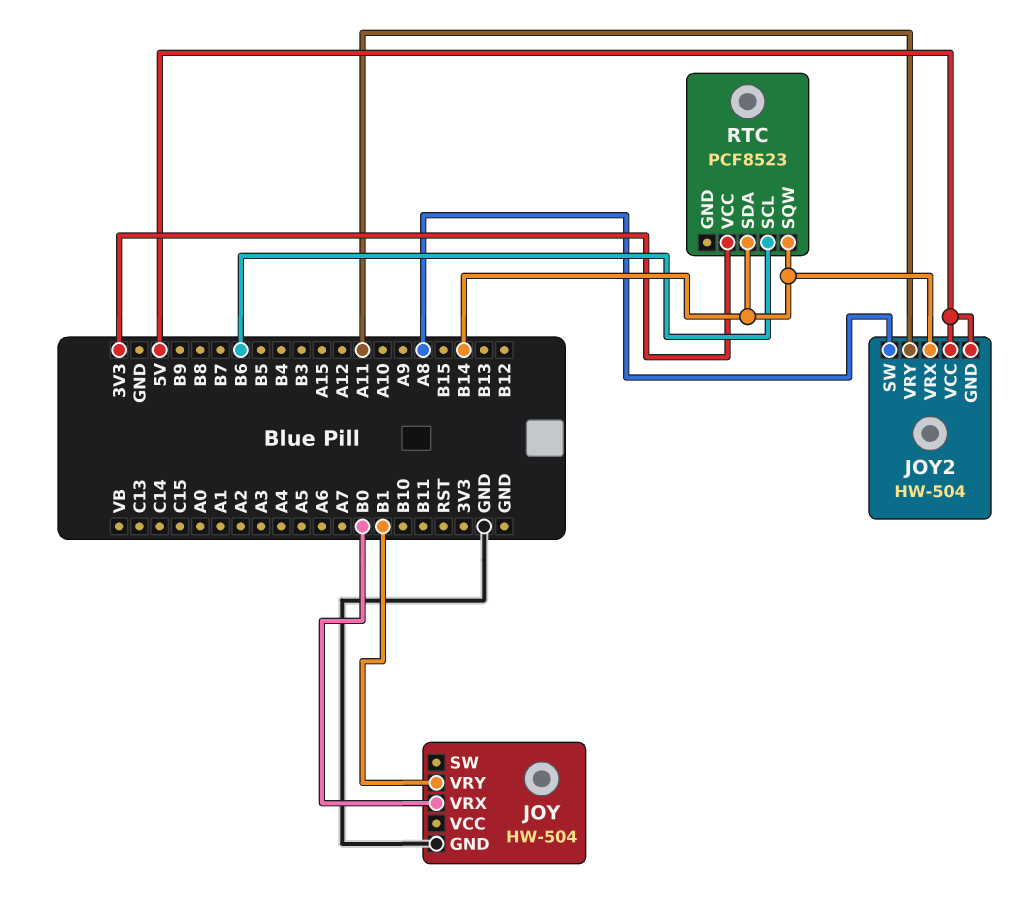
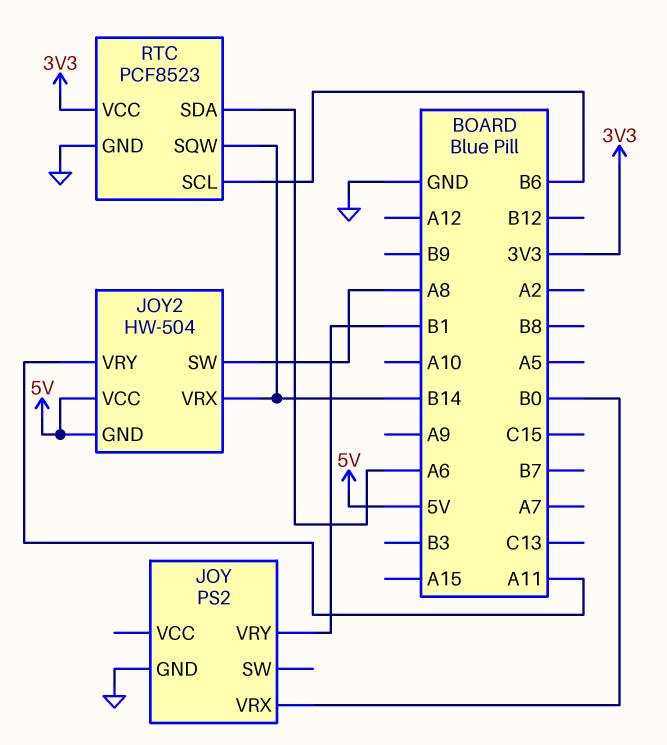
JOY: HW-504 -> PS2
RTC pin GND: none -> GND
RTC pin SDA: B14 -> A6

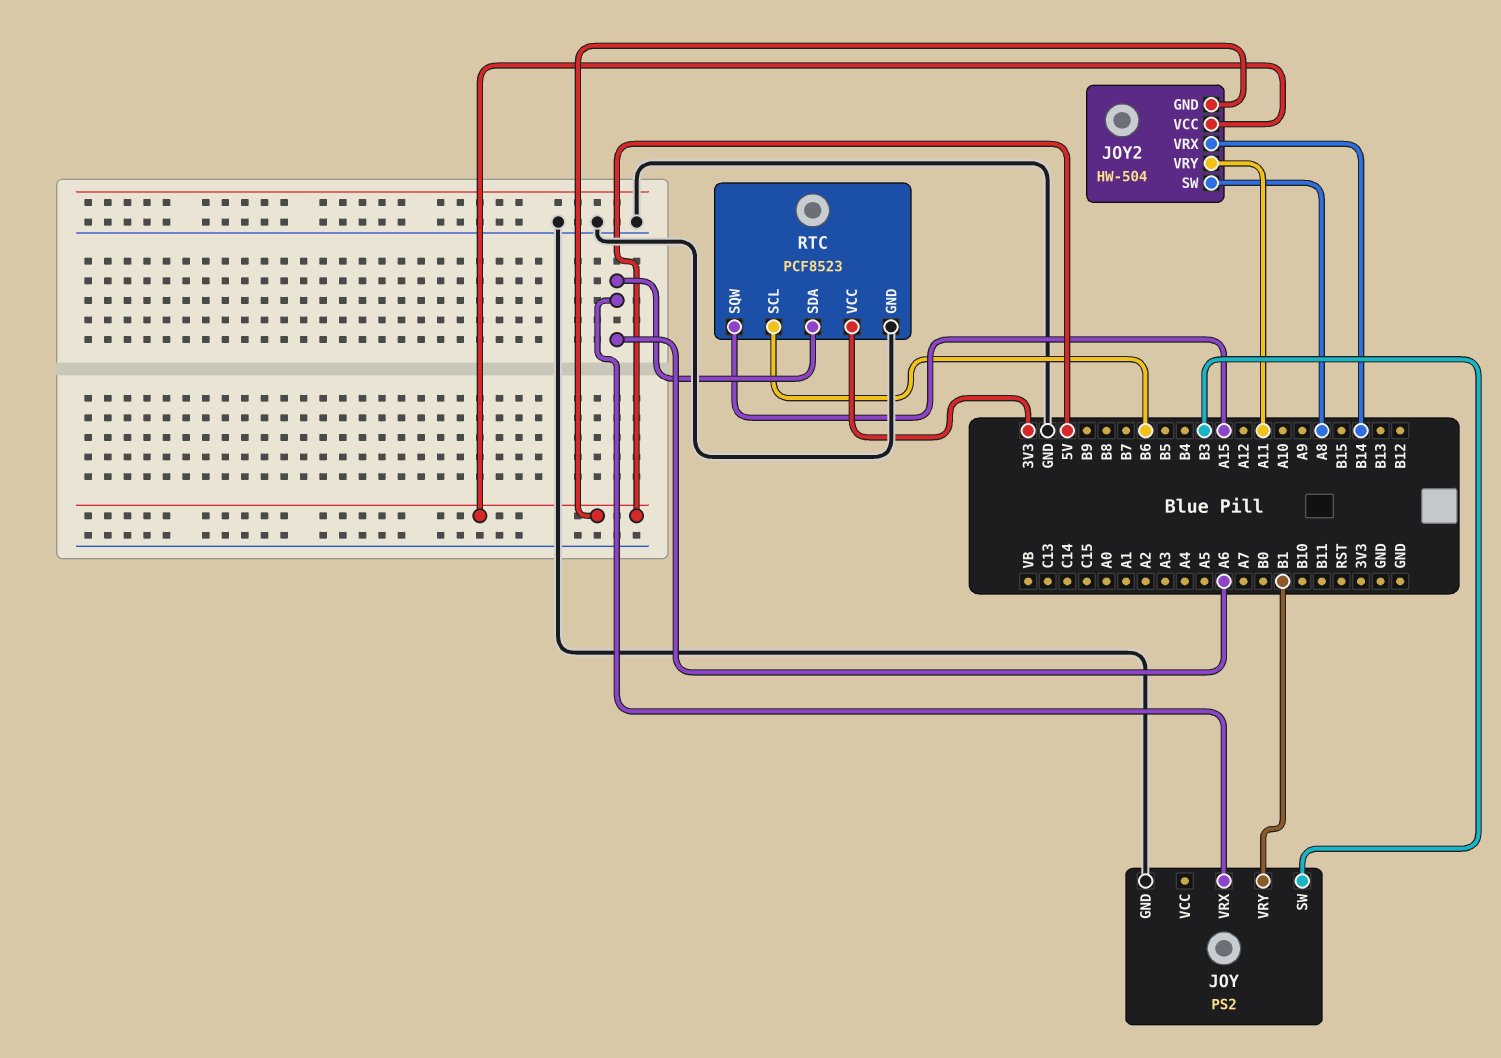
JOY pin SW: none -> B3
JOY pin VRX: B0 -> A6
RTC pin SQW: B14 -> A15

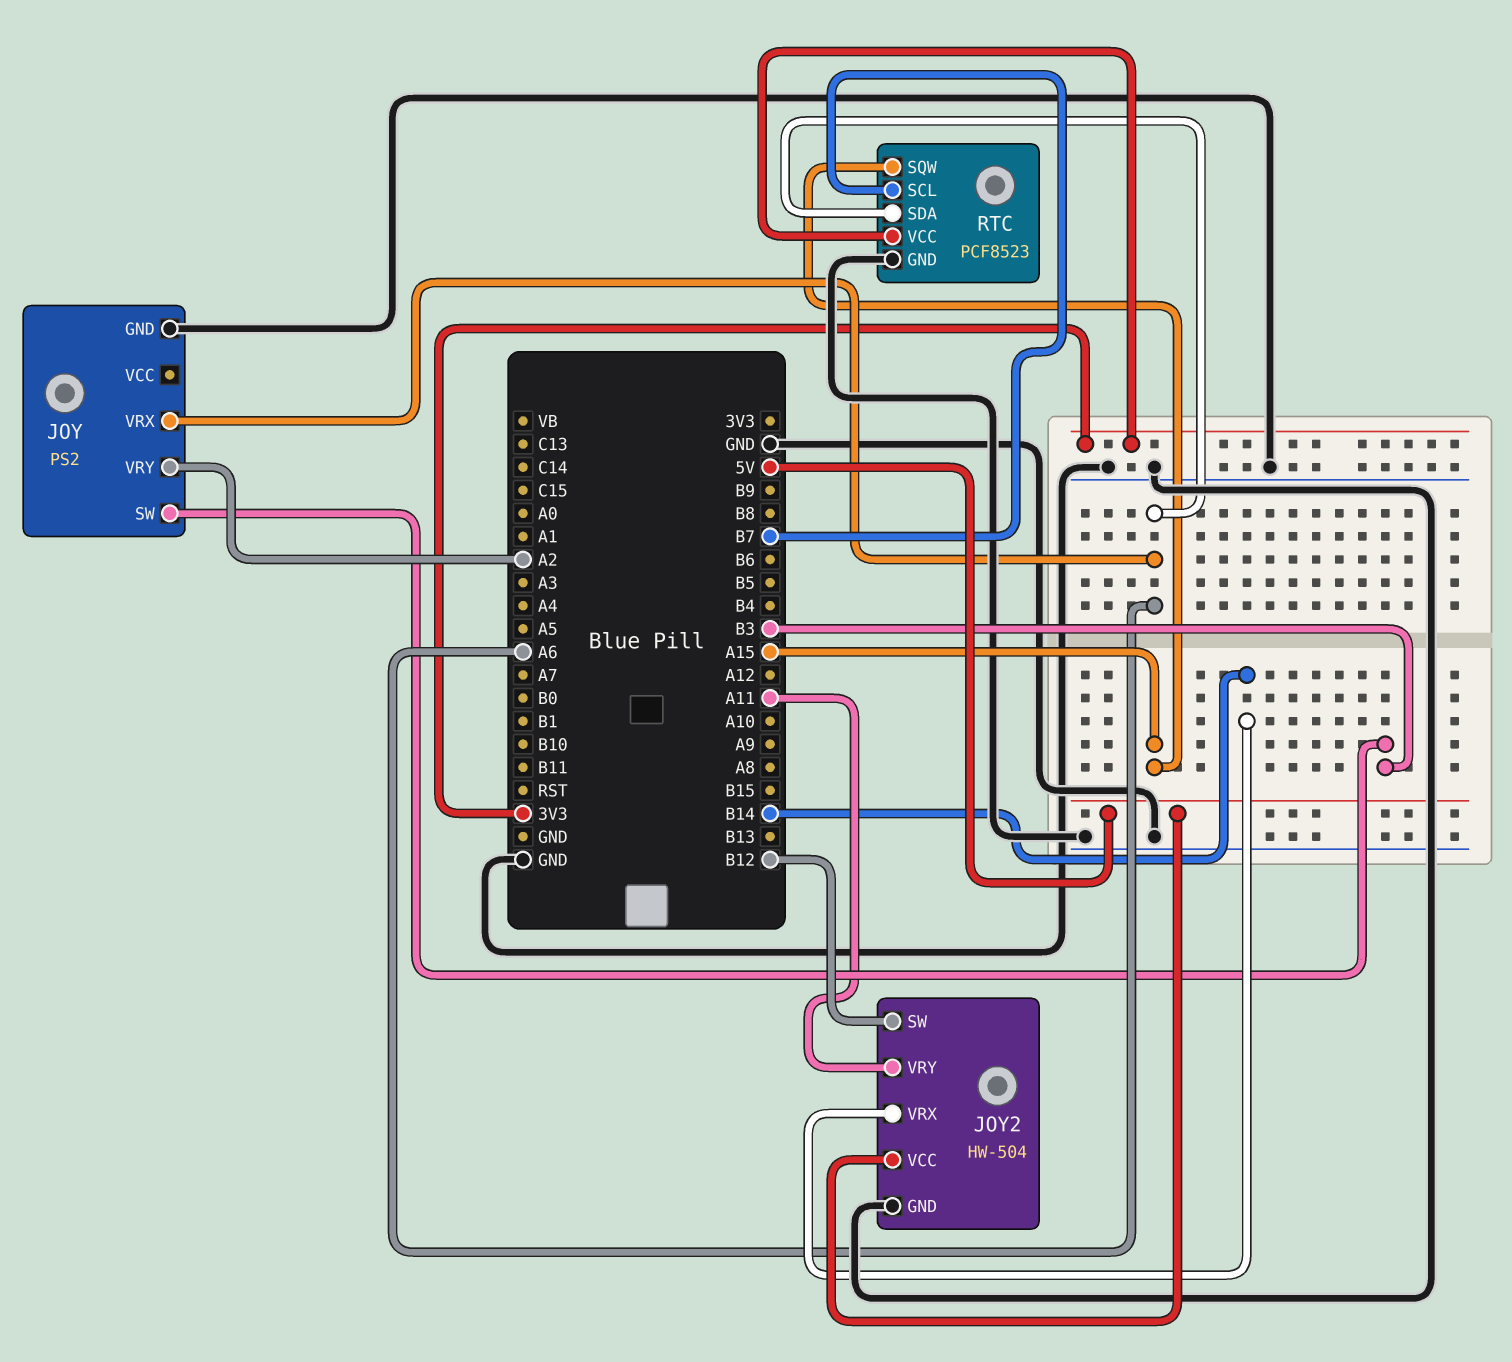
JOY pin VRY: B1 -> A2
JOY2 pin GND: 5V -> GND
JOY2 pin SW: A8 -> B12
RTC pin SCL: B6 -> B7

